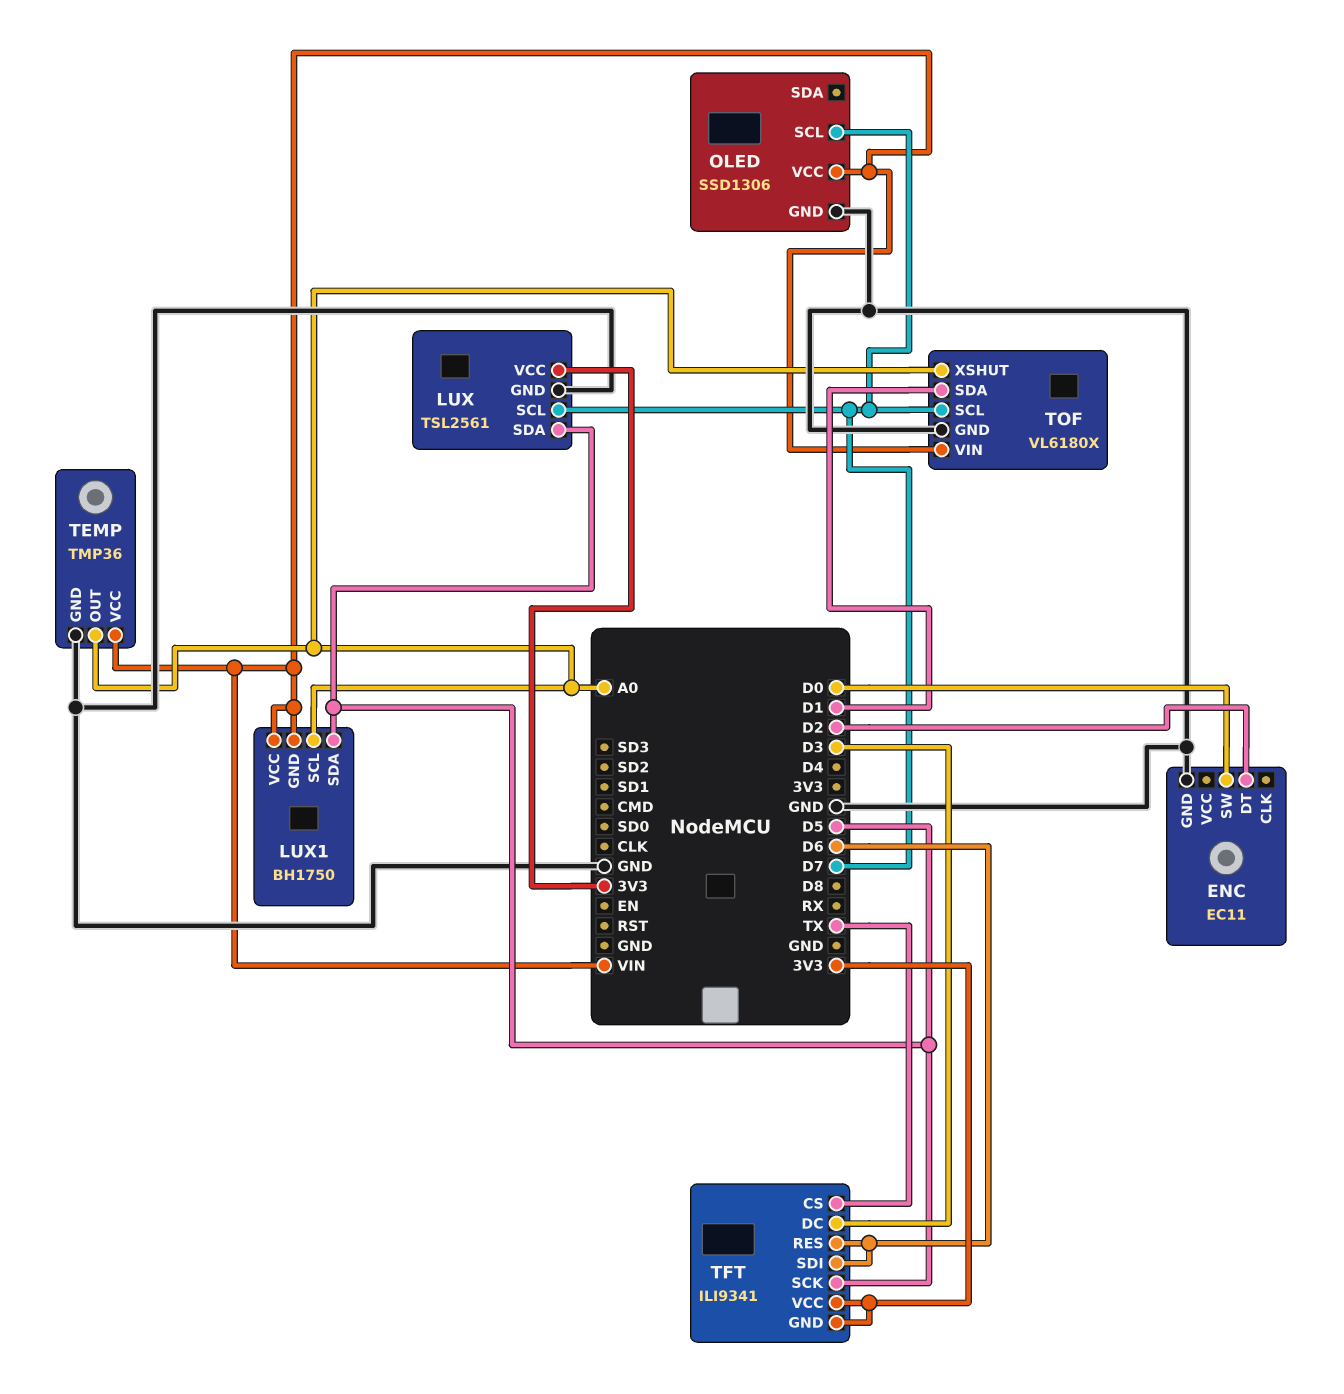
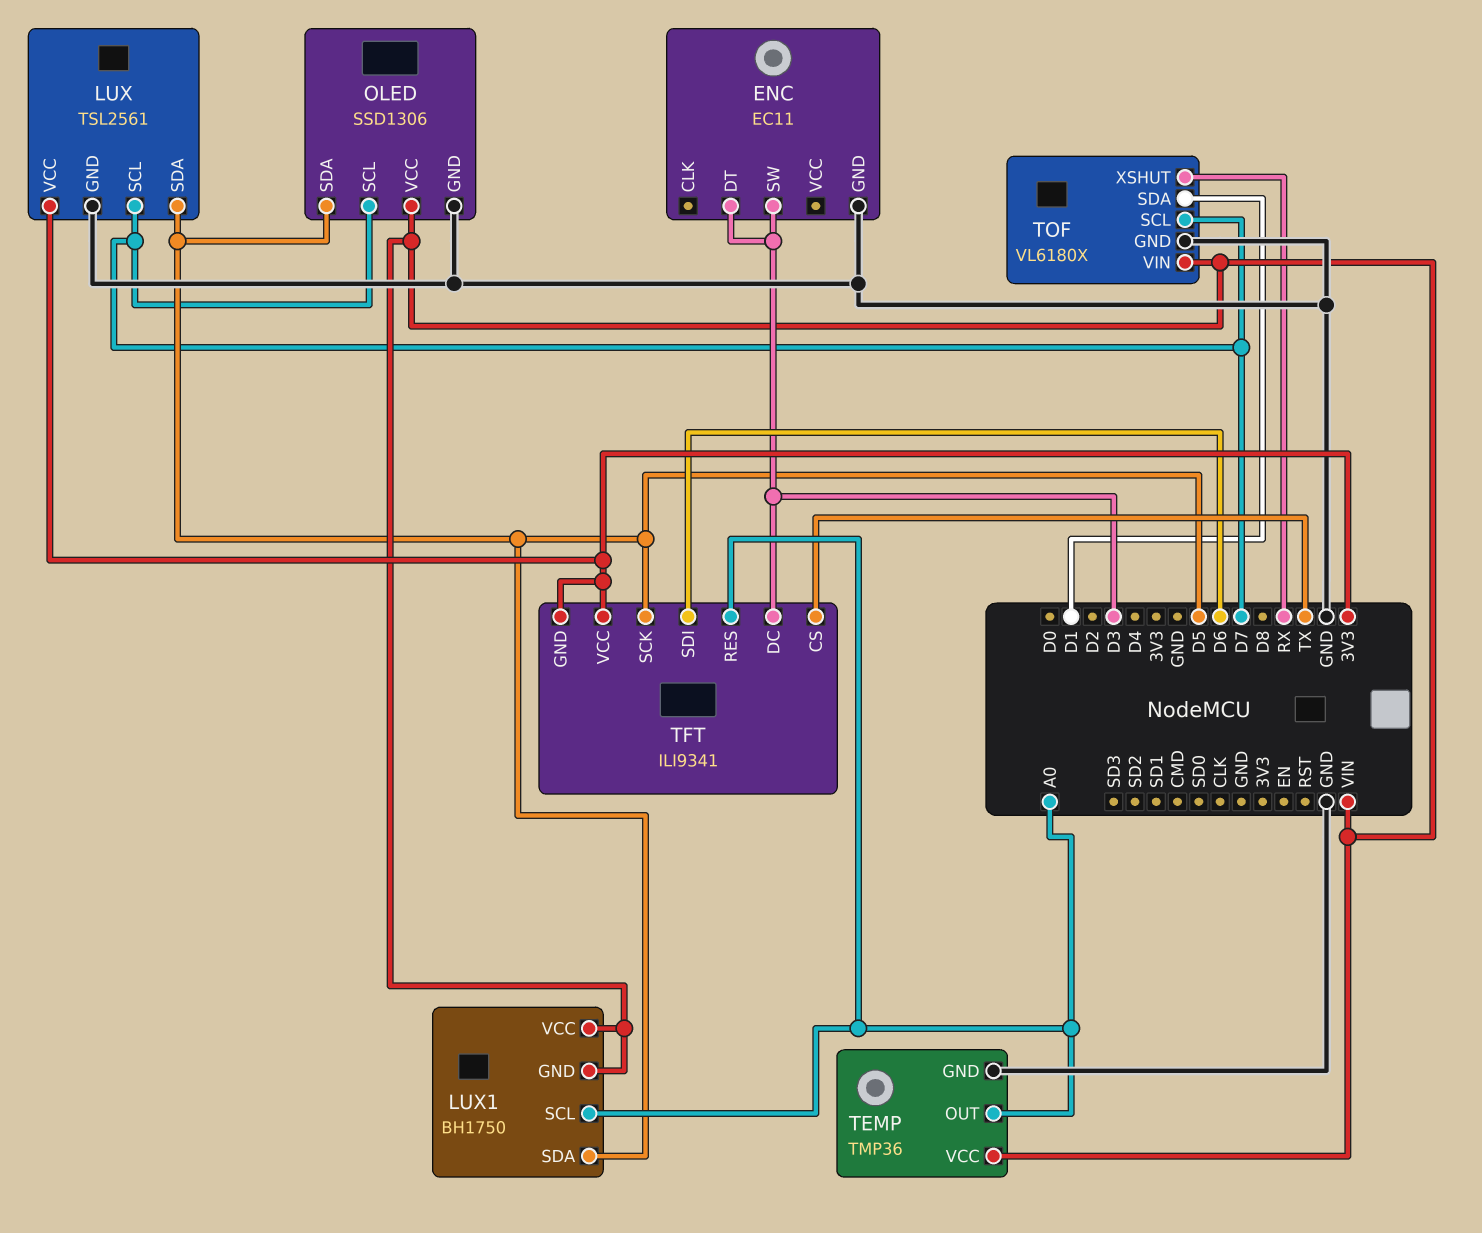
ENC pin DT: D2 -> D3
ENC pin SW: D0 -> D3
OLED pin SDA: none -> D5
TFT pin RES: D6 -> A0
TOF pin XSHUT: A0 -> RX

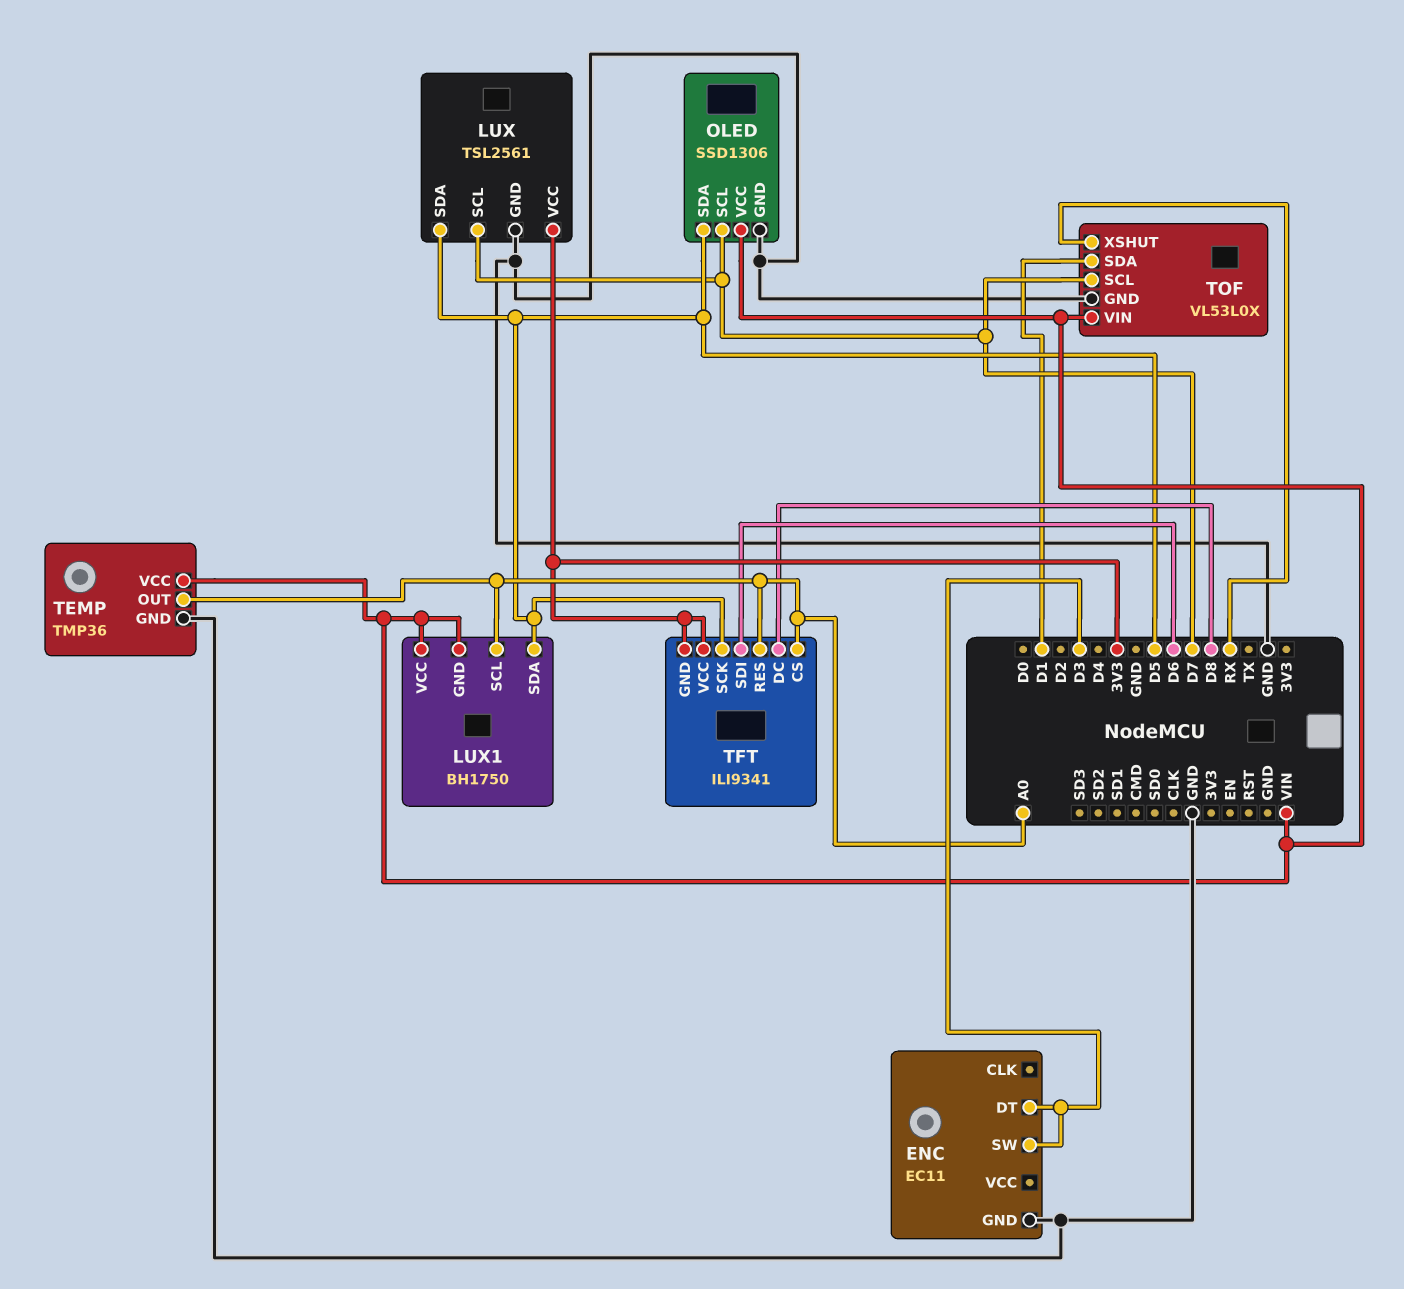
TFT pin CS: TX -> A0
TFT pin DC: D3 -> D8
TOF: VL6180X -> VL53L0X

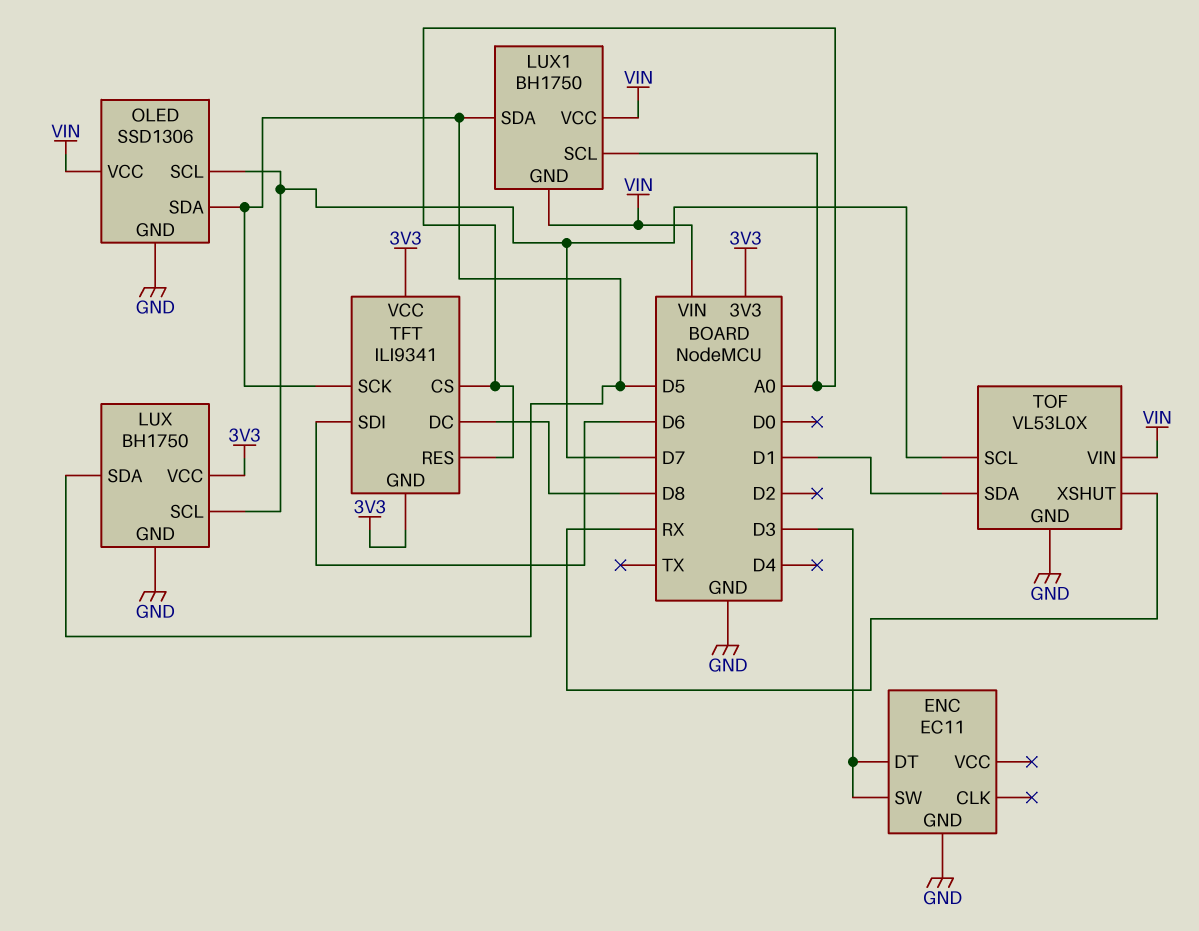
LUX: TSL2561 -> BH1750
TEMP: TMP36 -> none
TEMP pin GND: GND -> none
TEMP pin OUT: A0 -> none
TEMP pin VCC: VIN -> none

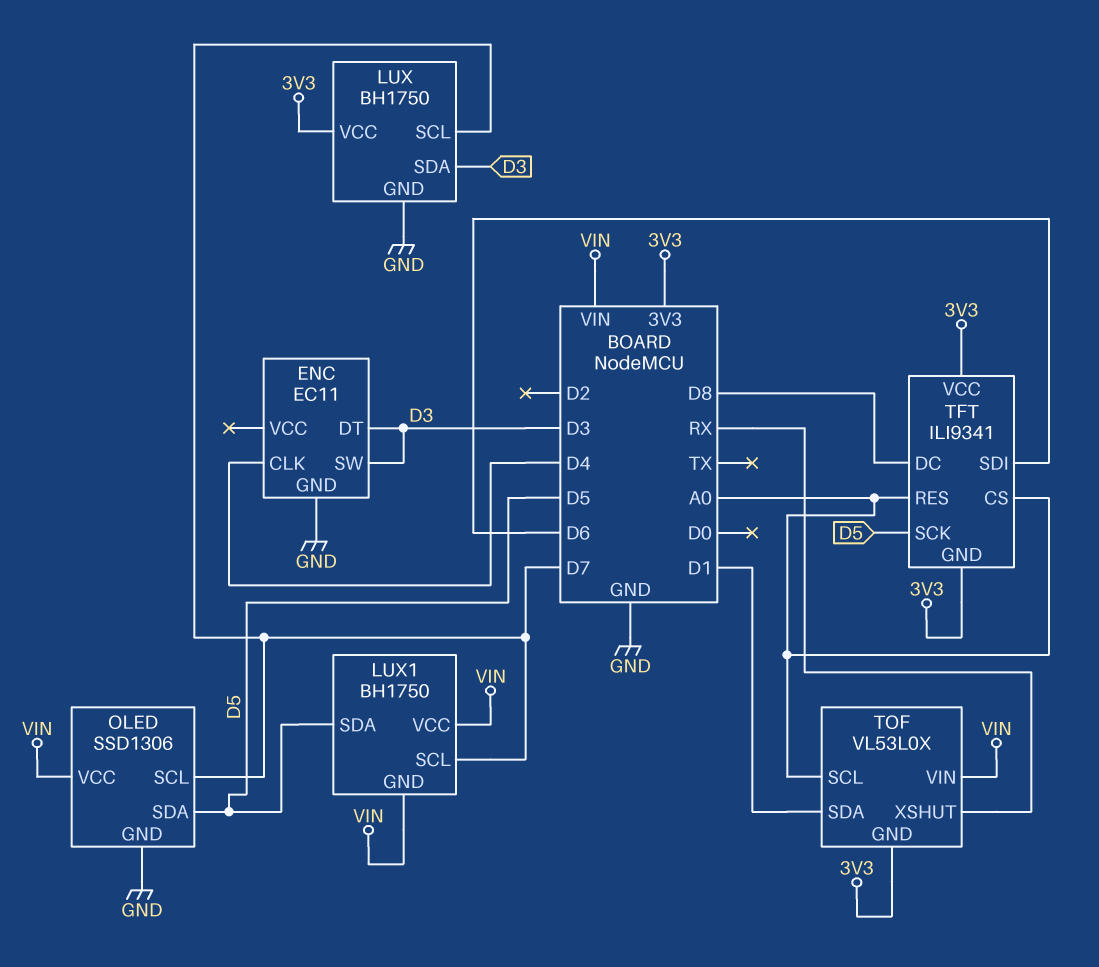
ENC pin CLK: none -> D4
LUX pin SDA: D5 -> D3
LUX1 pin SCL: A0 -> D7
TOF pin GND: GND -> 3V3
TOF pin SCL: D7 -> A0

